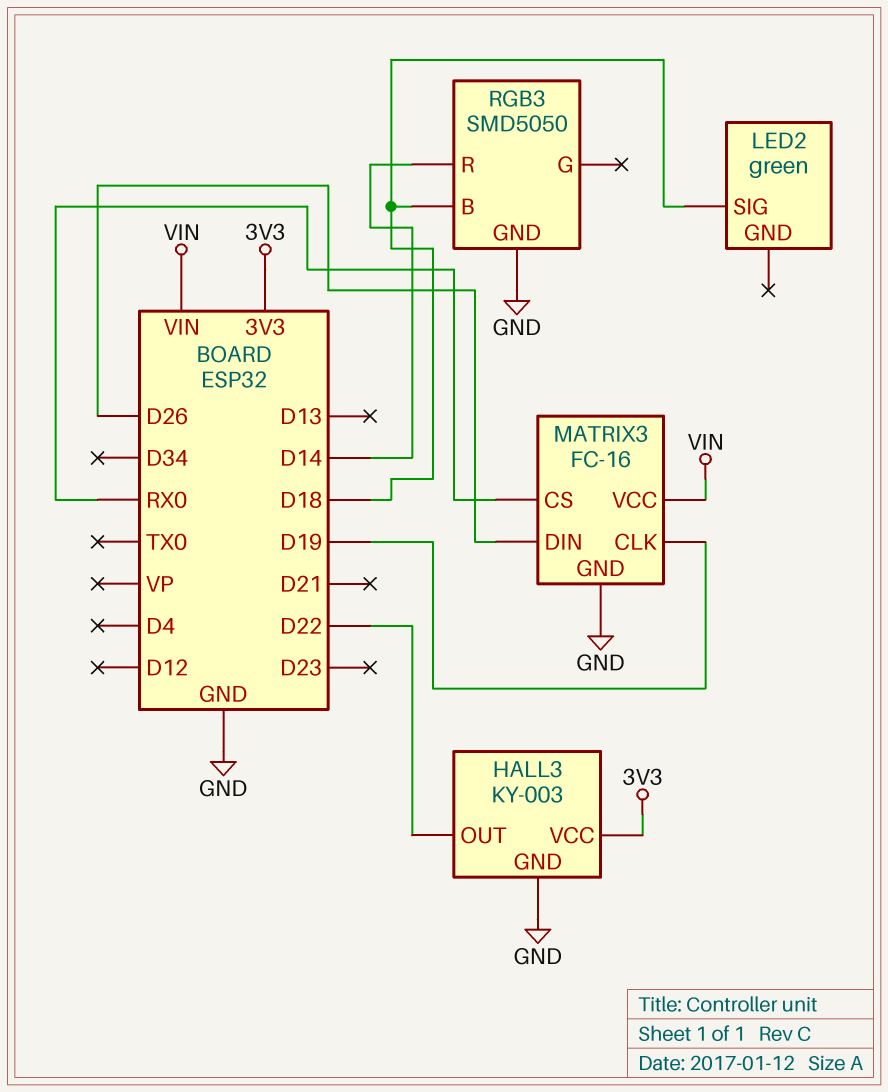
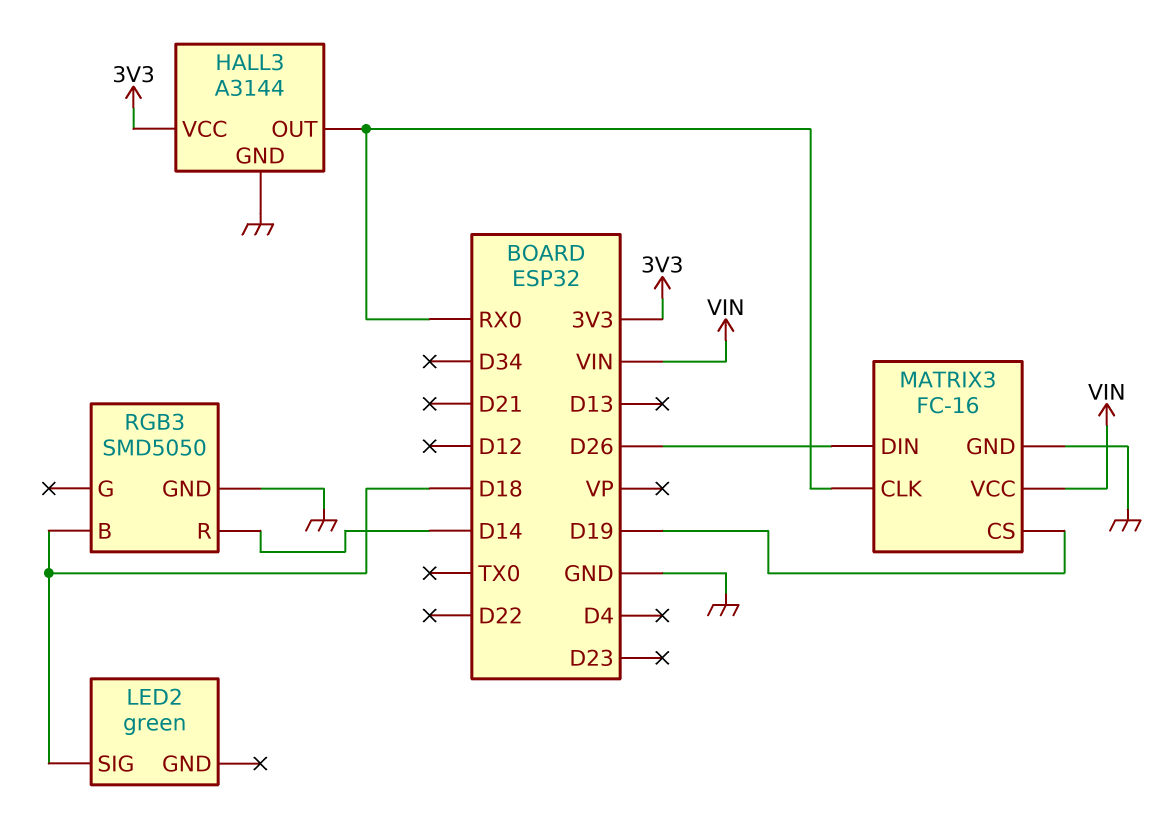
HALL3: KY-003 -> A3144
HALL3 pin OUT: D22 -> RX0
MATRIX3 pin CLK: D19 -> RX0
MATRIX3 pin CS: RX0 -> D19

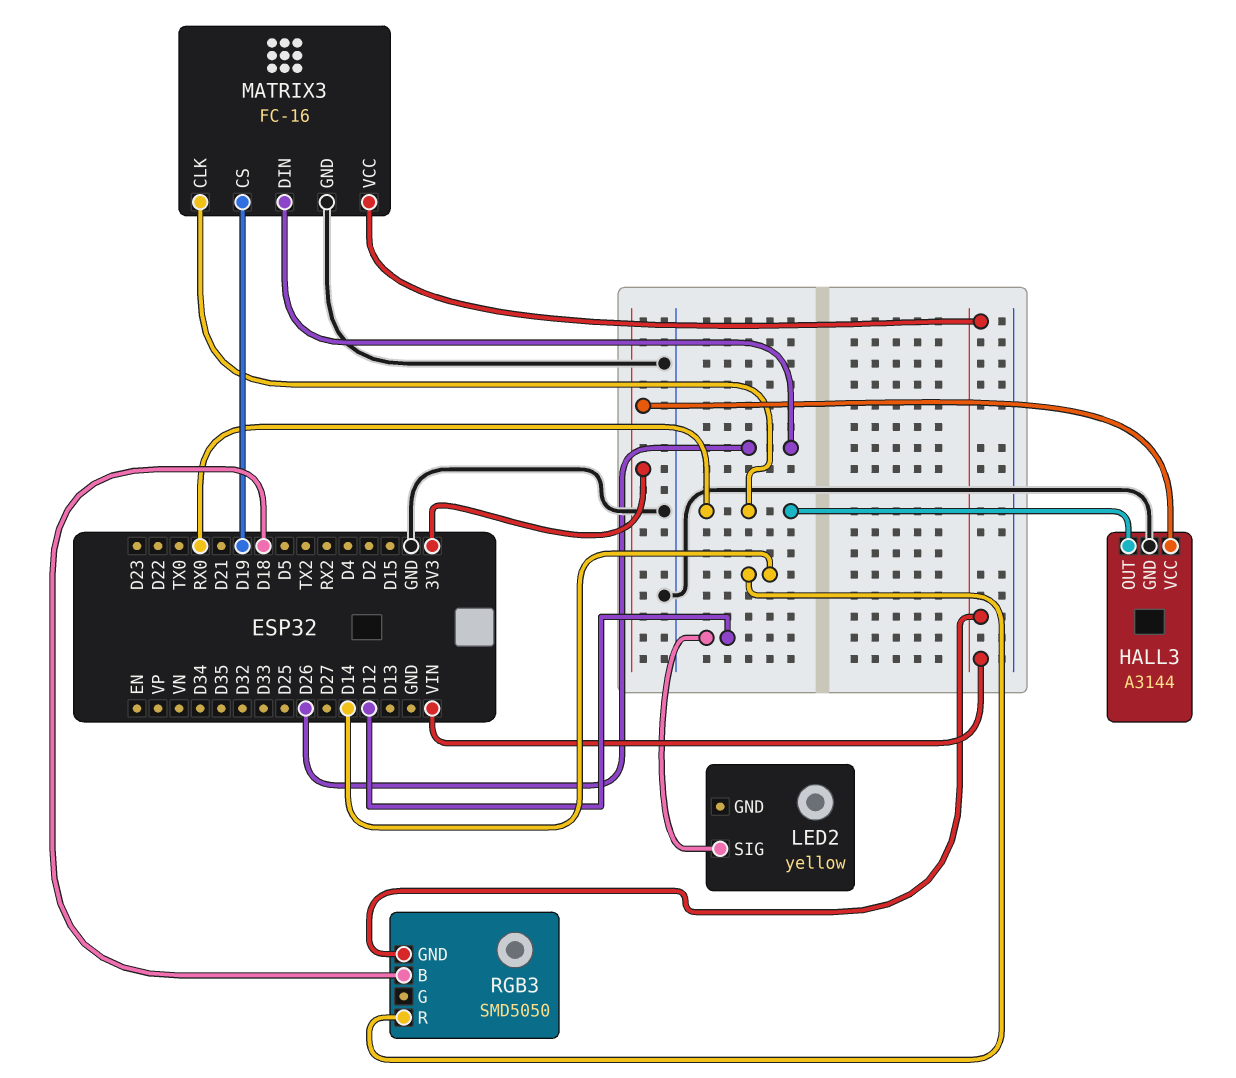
LED2: green -> yellow
LED2 pin SIG: D18 -> D12
RGB3 pin GND: GND -> VIN

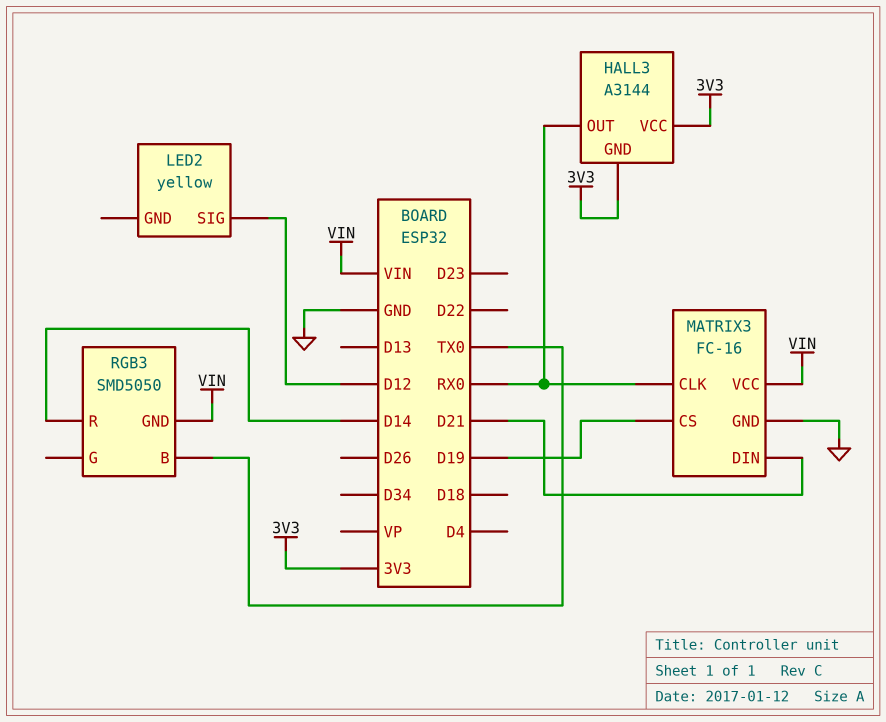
HALL3 pin GND: GND -> 3V3
MATRIX3 pin DIN: D26 -> D21
RGB3 pin B: D18 -> TX0

